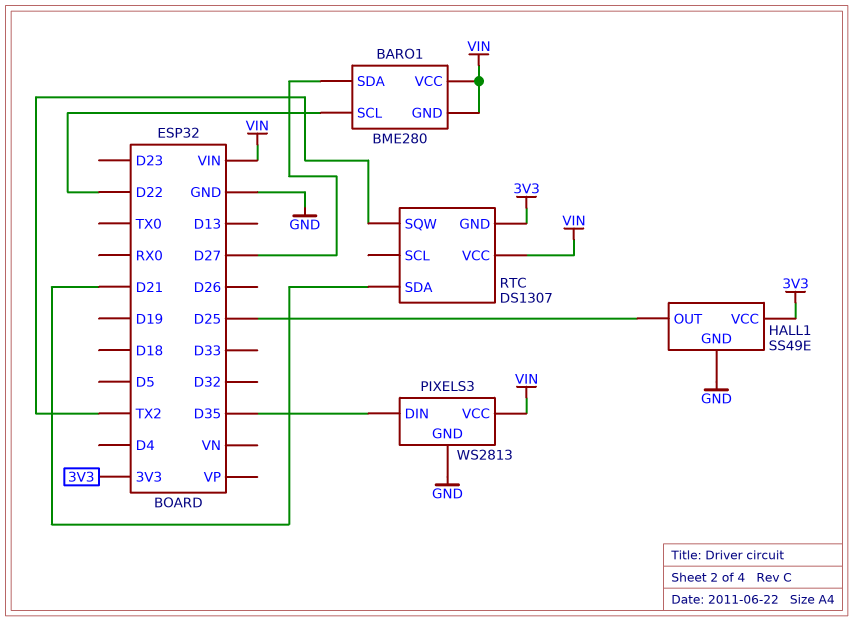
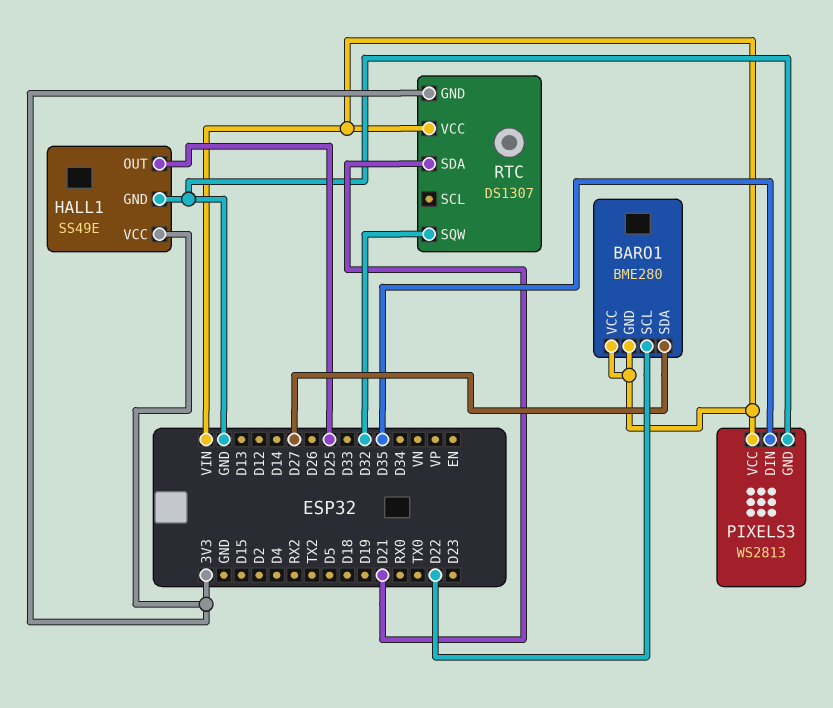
RTC pin SQW: TX2 -> D32

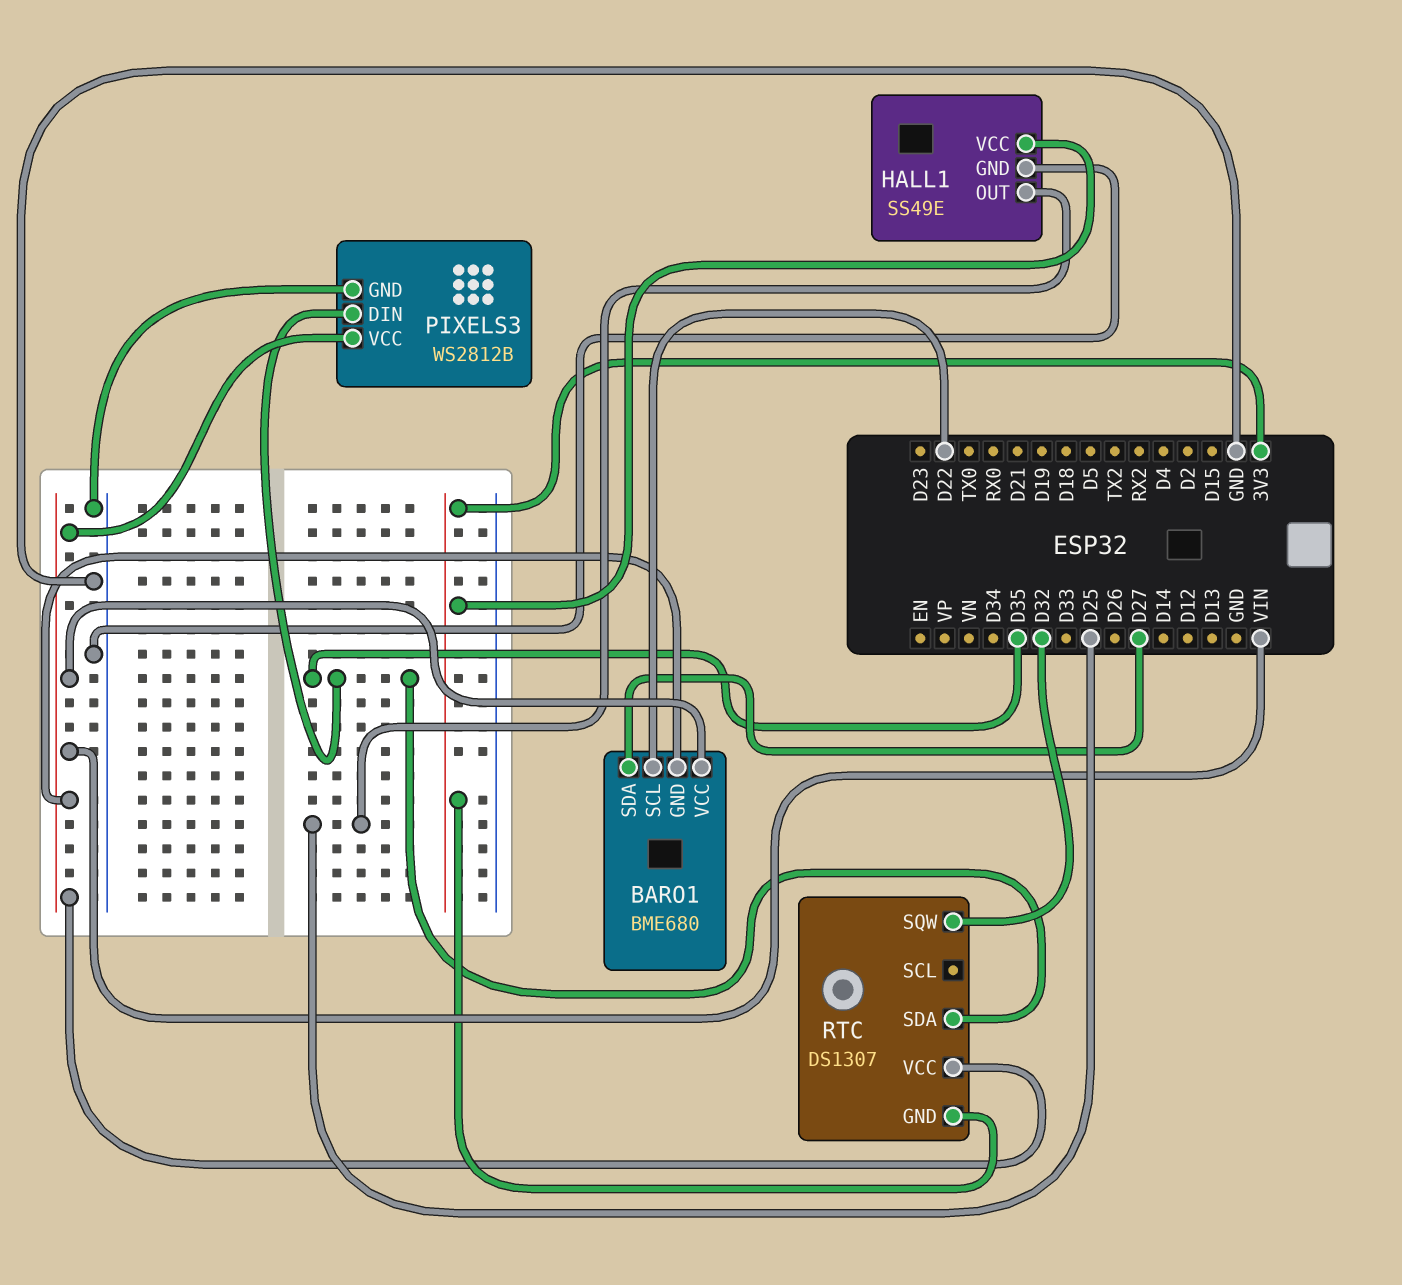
BARO1: BME280 -> BME680
PIXELS3: WS2813 -> WS2812B
RTC pin SDA: D21 -> D35

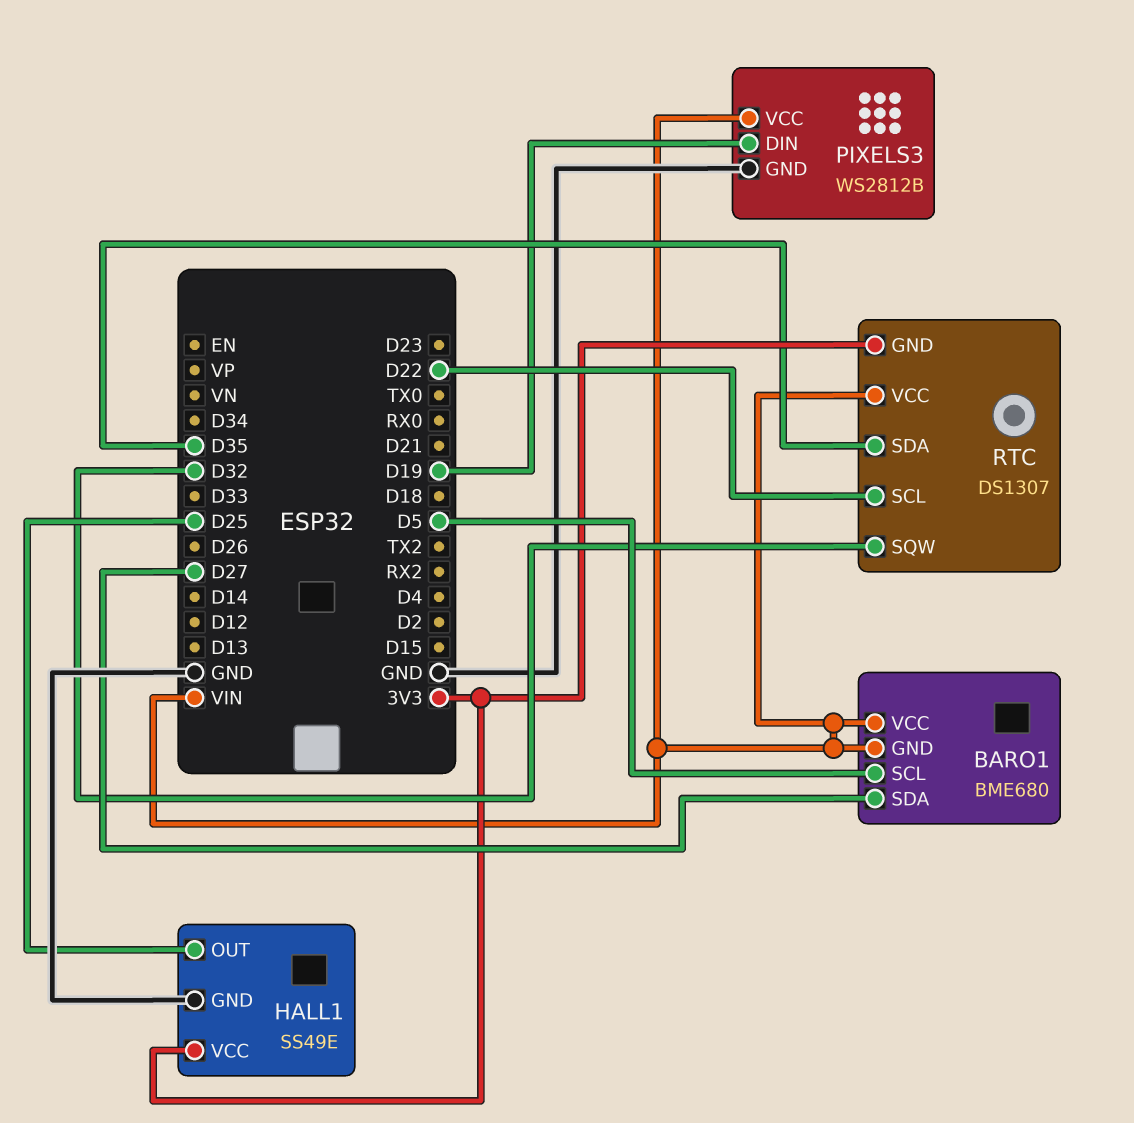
BARO1 pin SCL: D22 -> D5
PIXELS3 pin DIN: D35 -> D19
RTC pin SCL: none -> D22

